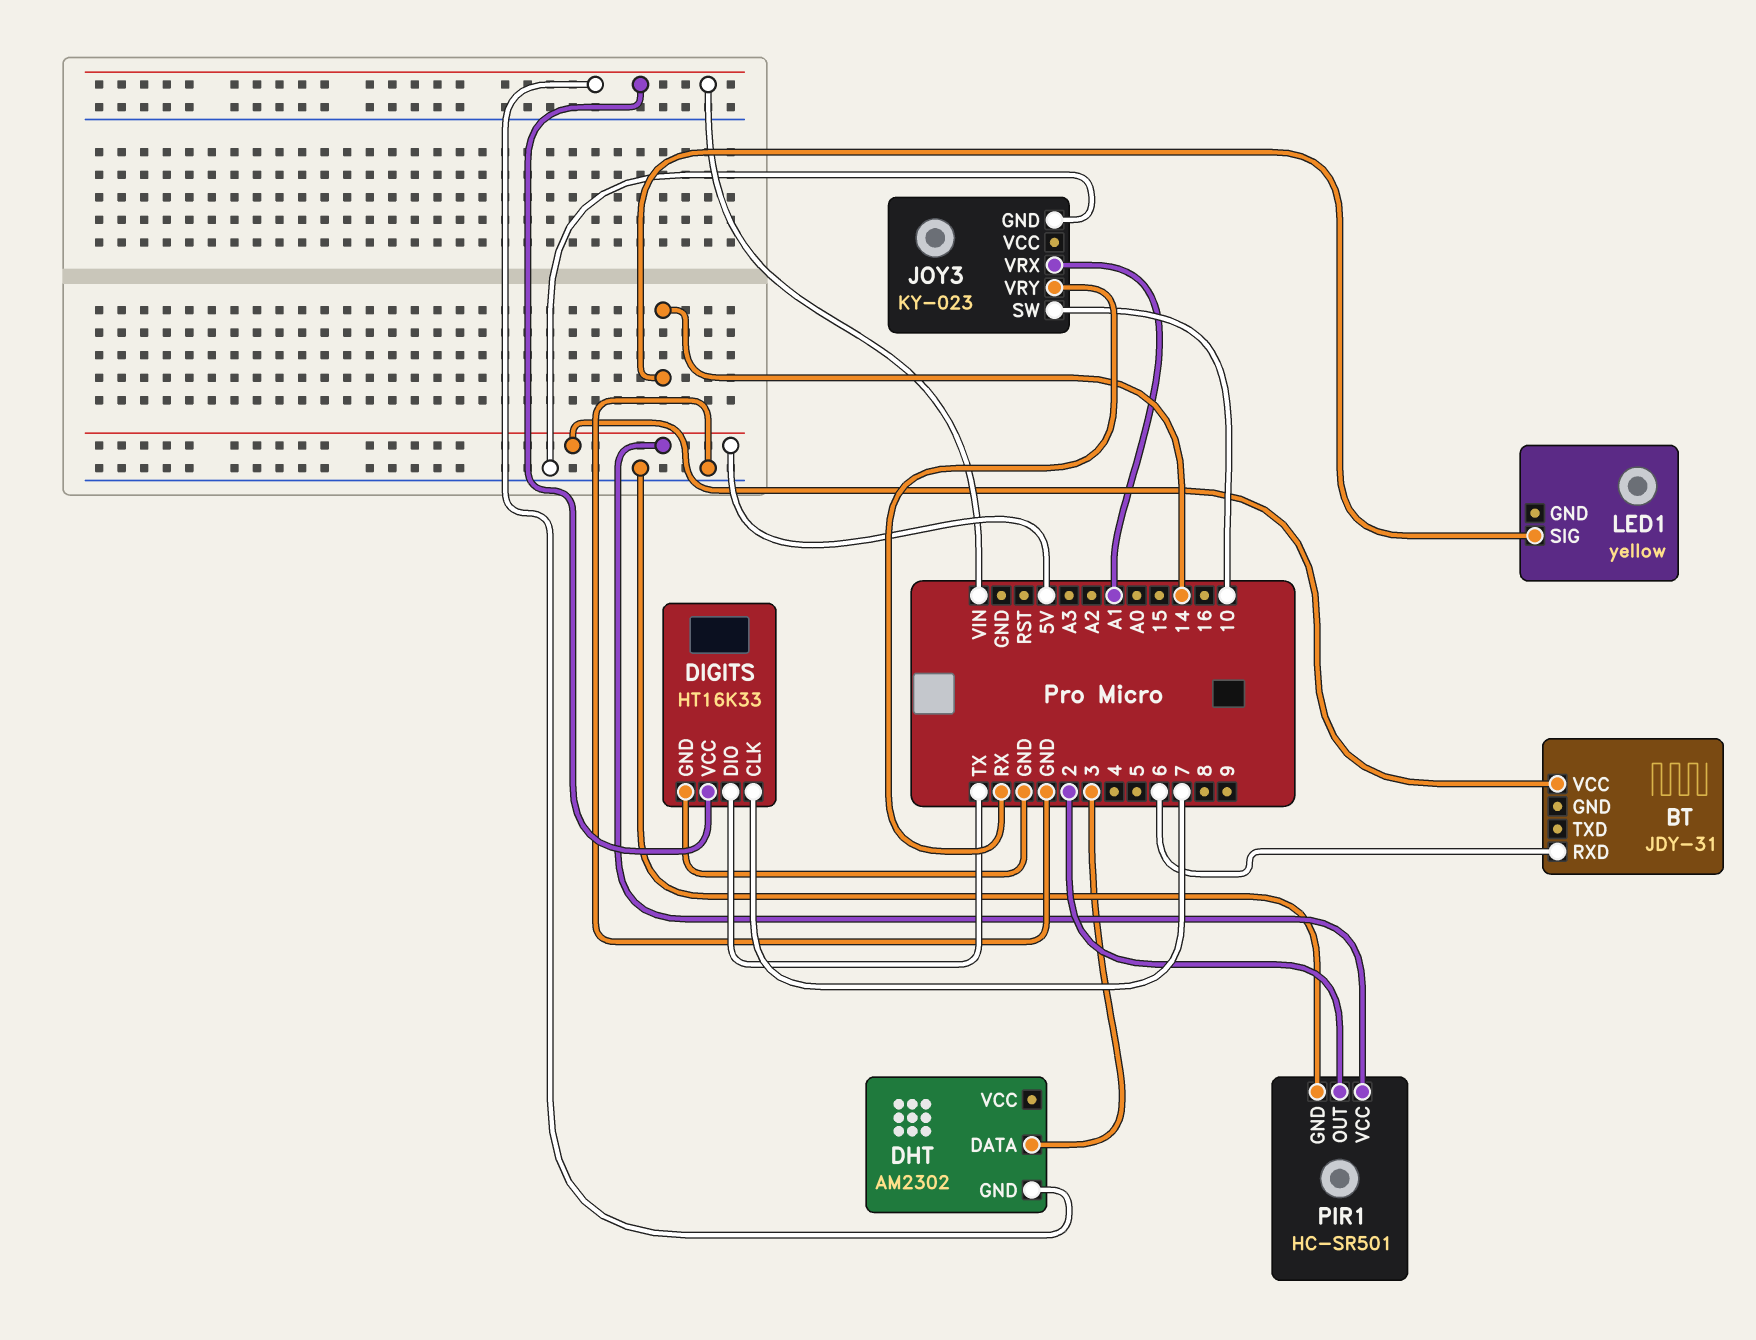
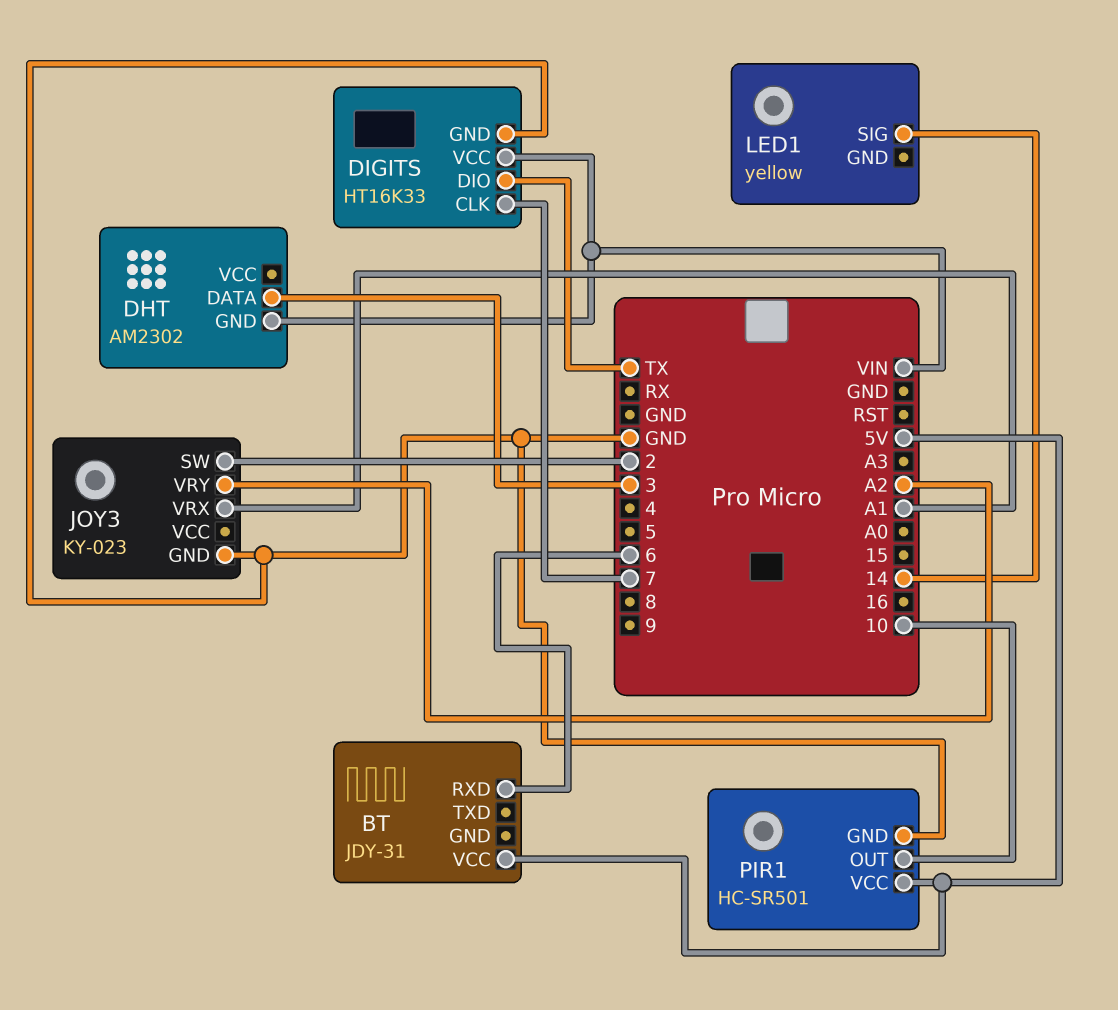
JOY3 pin SW: 10 -> 2
JOY3 pin VRY: RX -> A2
PIR1 pin OUT: 2 -> 10

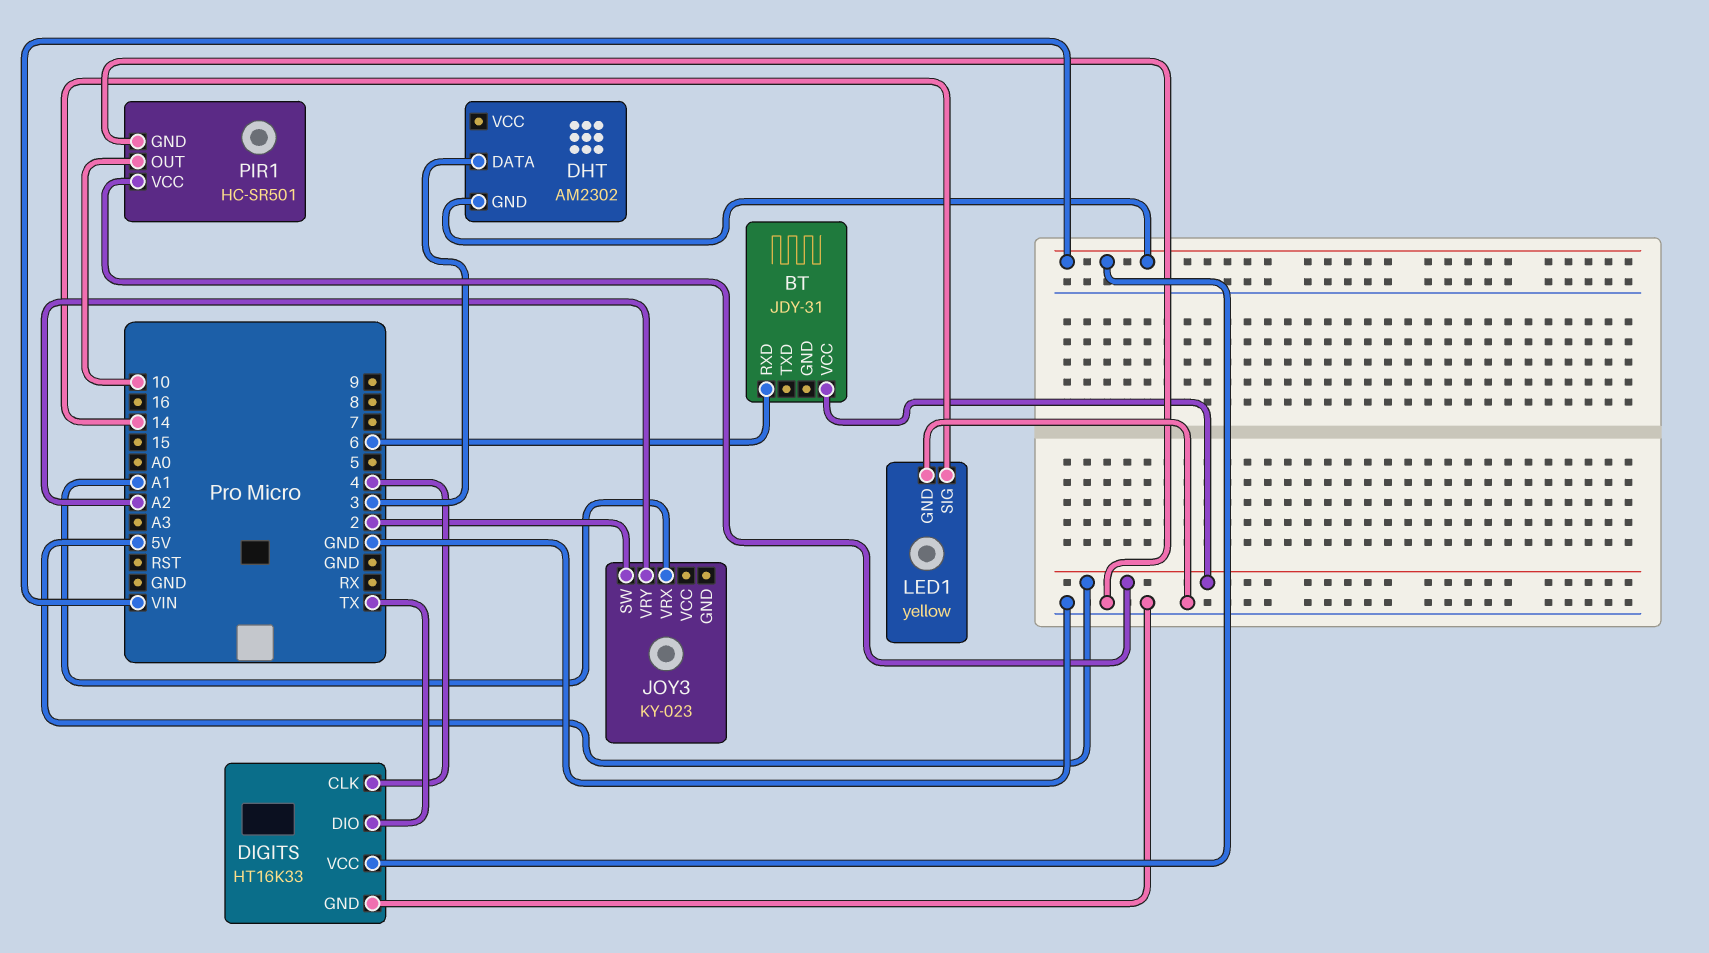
DIGITS pin CLK: 7 -> 4
JOY3 pin GND: GND -> none
LED1 pin GND: none -> GND

